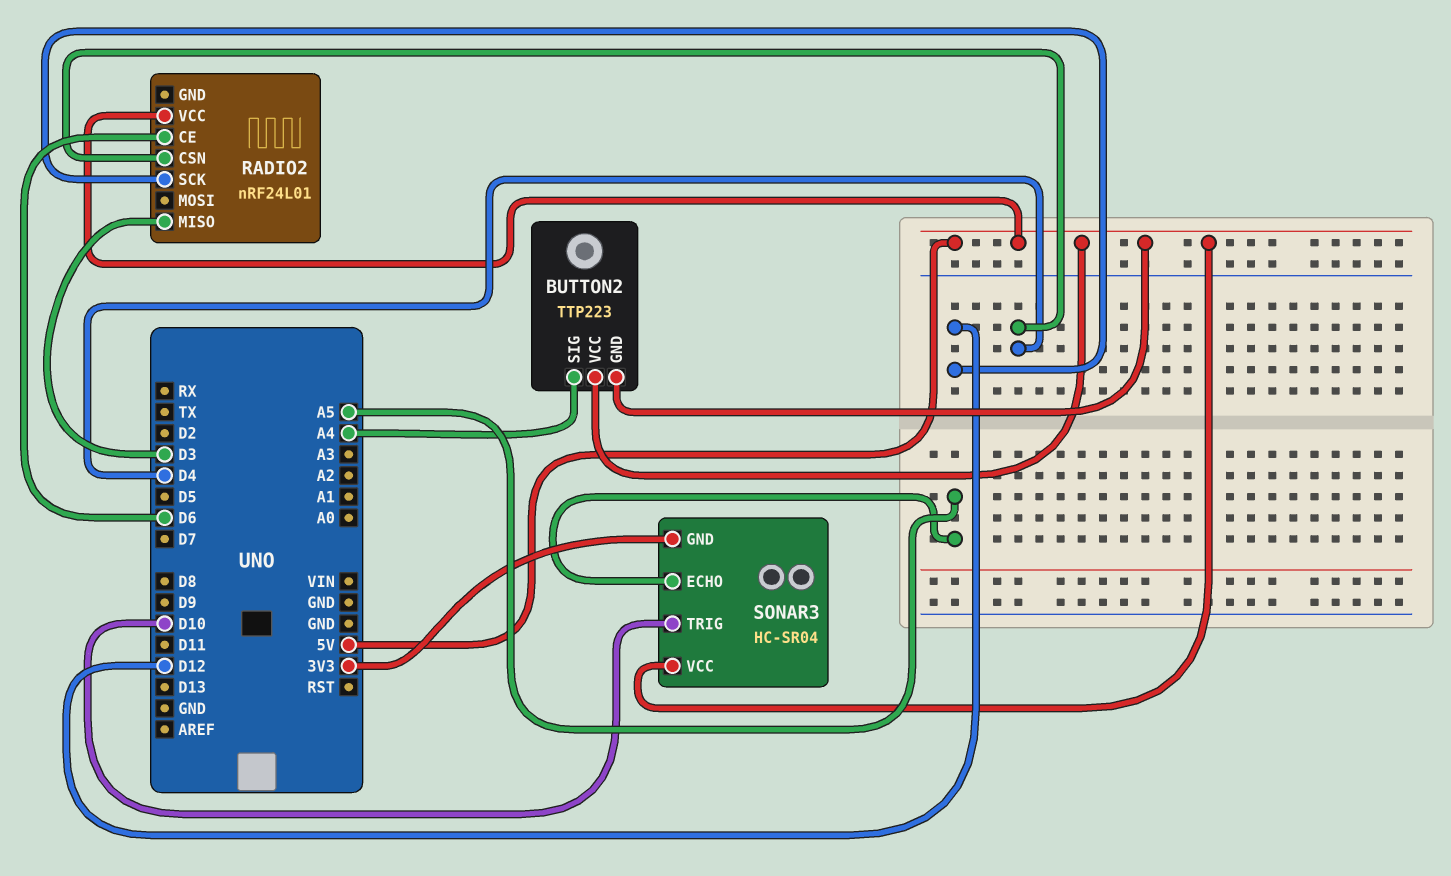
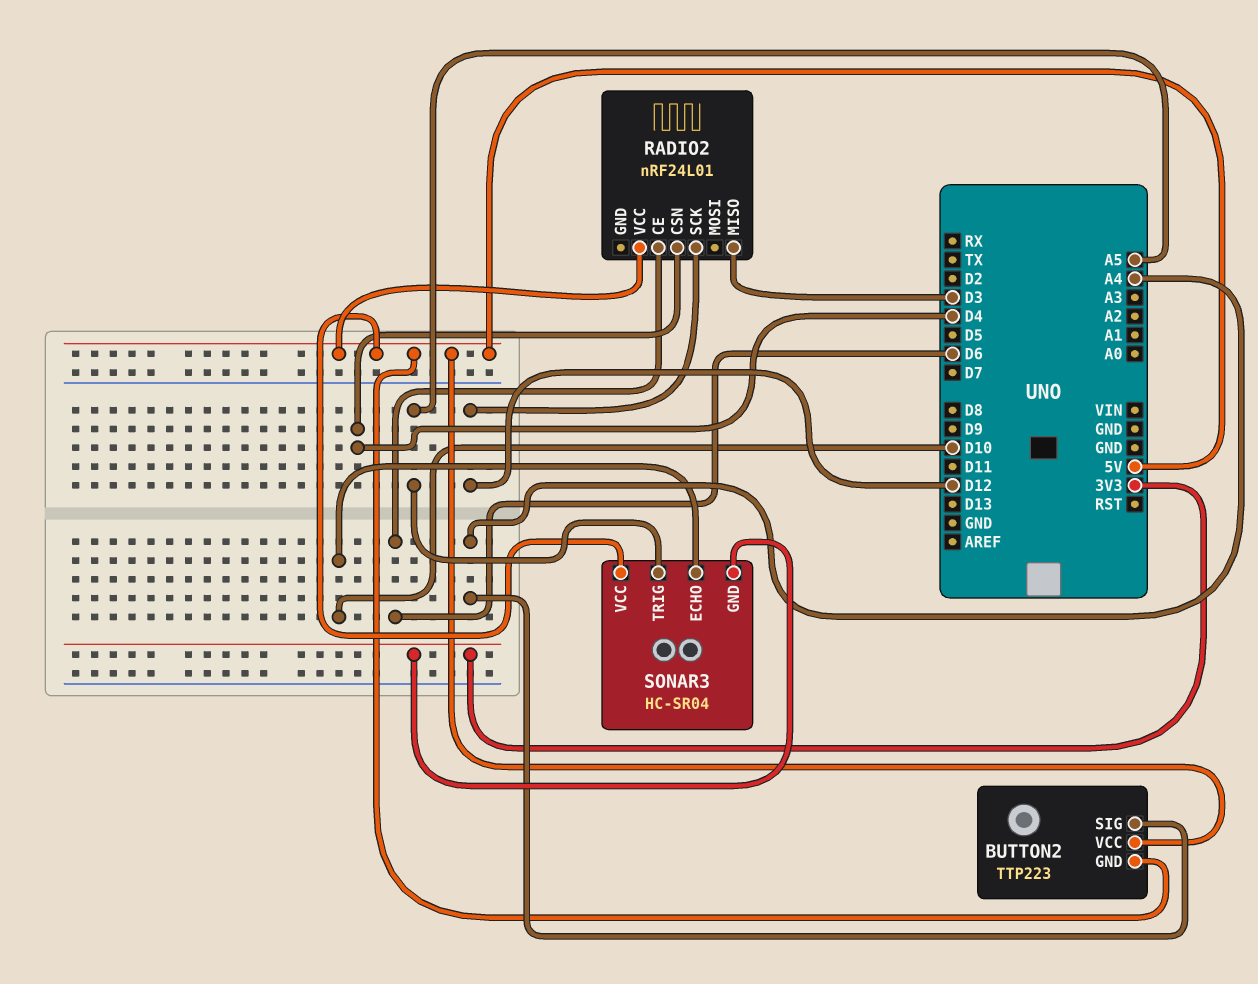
SONAR3 pin ECHO: A5 -> D10
SONAR3 pin TRIG: D10 -> A5

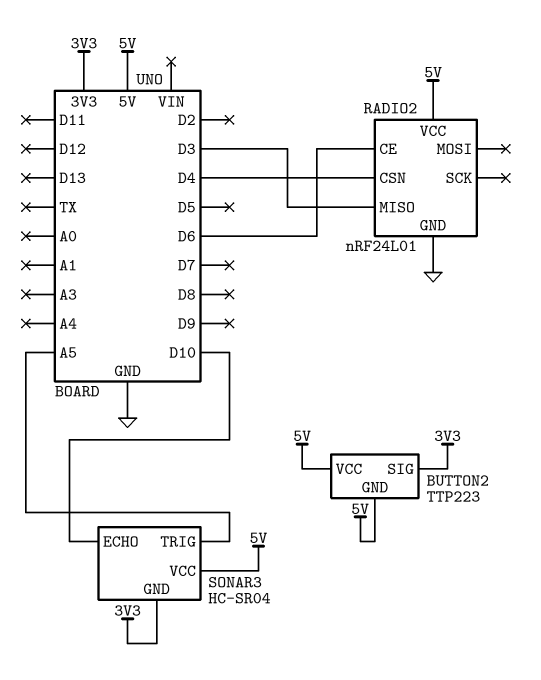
BUTTON2 pin SIG: A4 -> 3V3
RADIO2 pin GND: none -> GND
RADIO2 pin SCK: D12 -> none

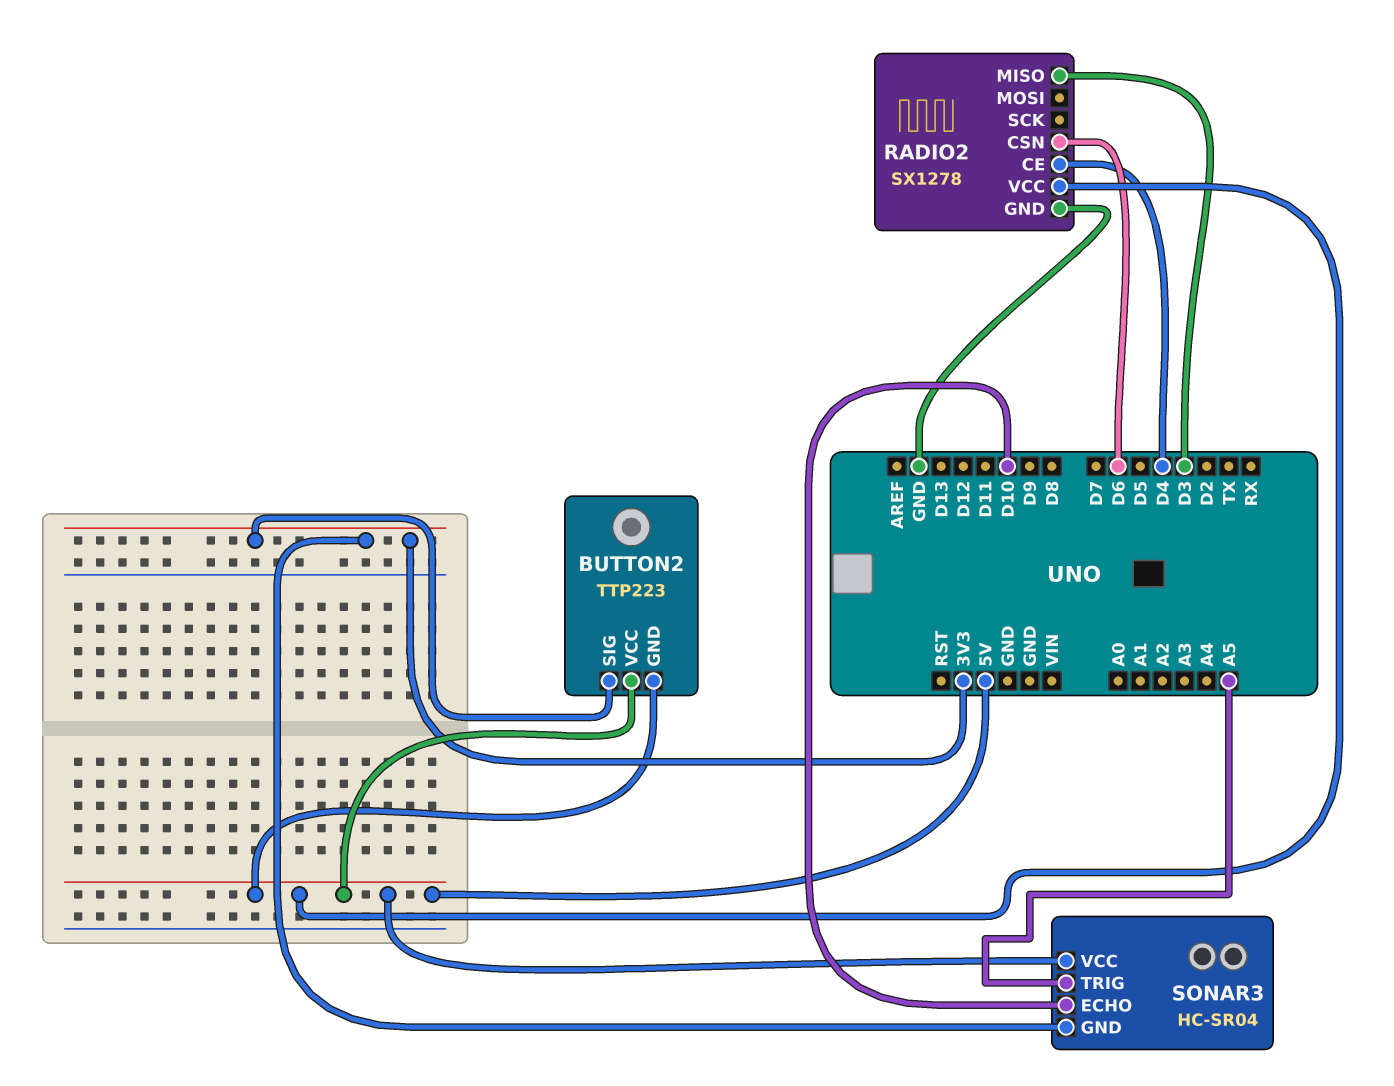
RADIO2: nRF24L01 -> SX1278
RADIO2 pin CE: D6 -> D4
RADIO2 pin CSN: D4 -> D6

